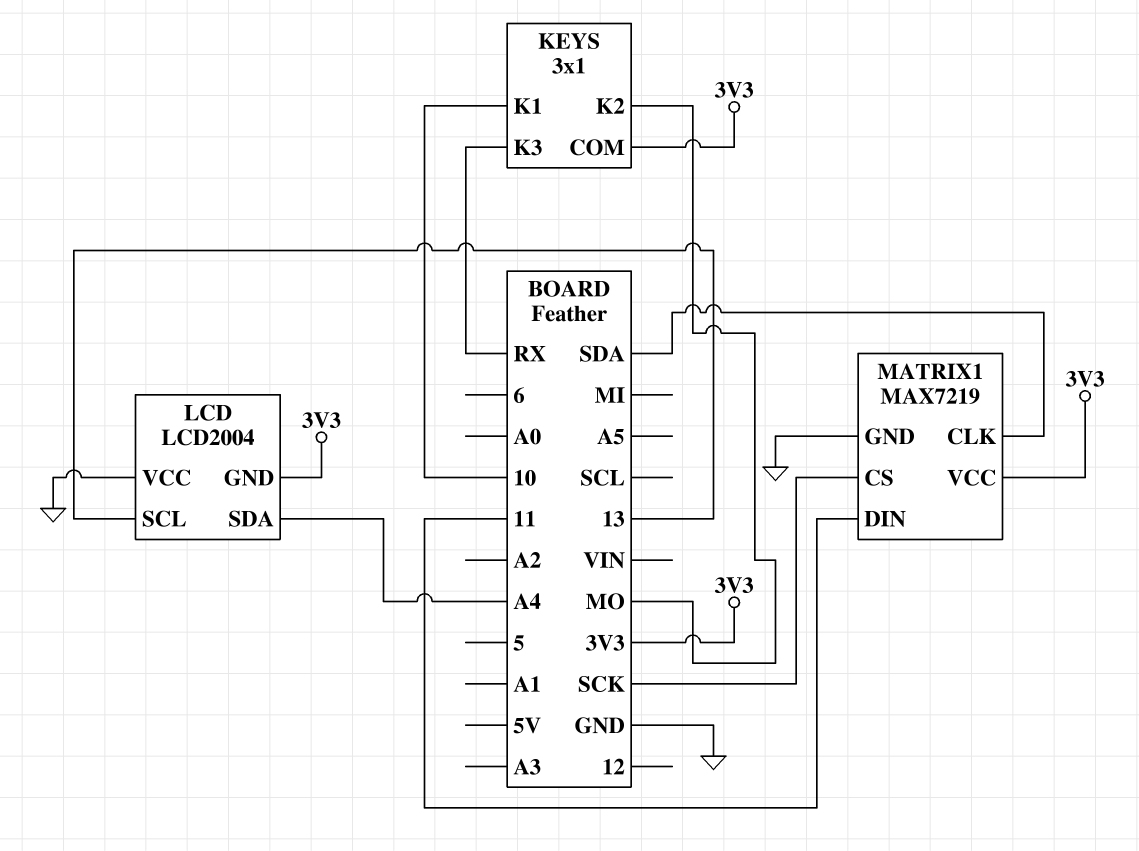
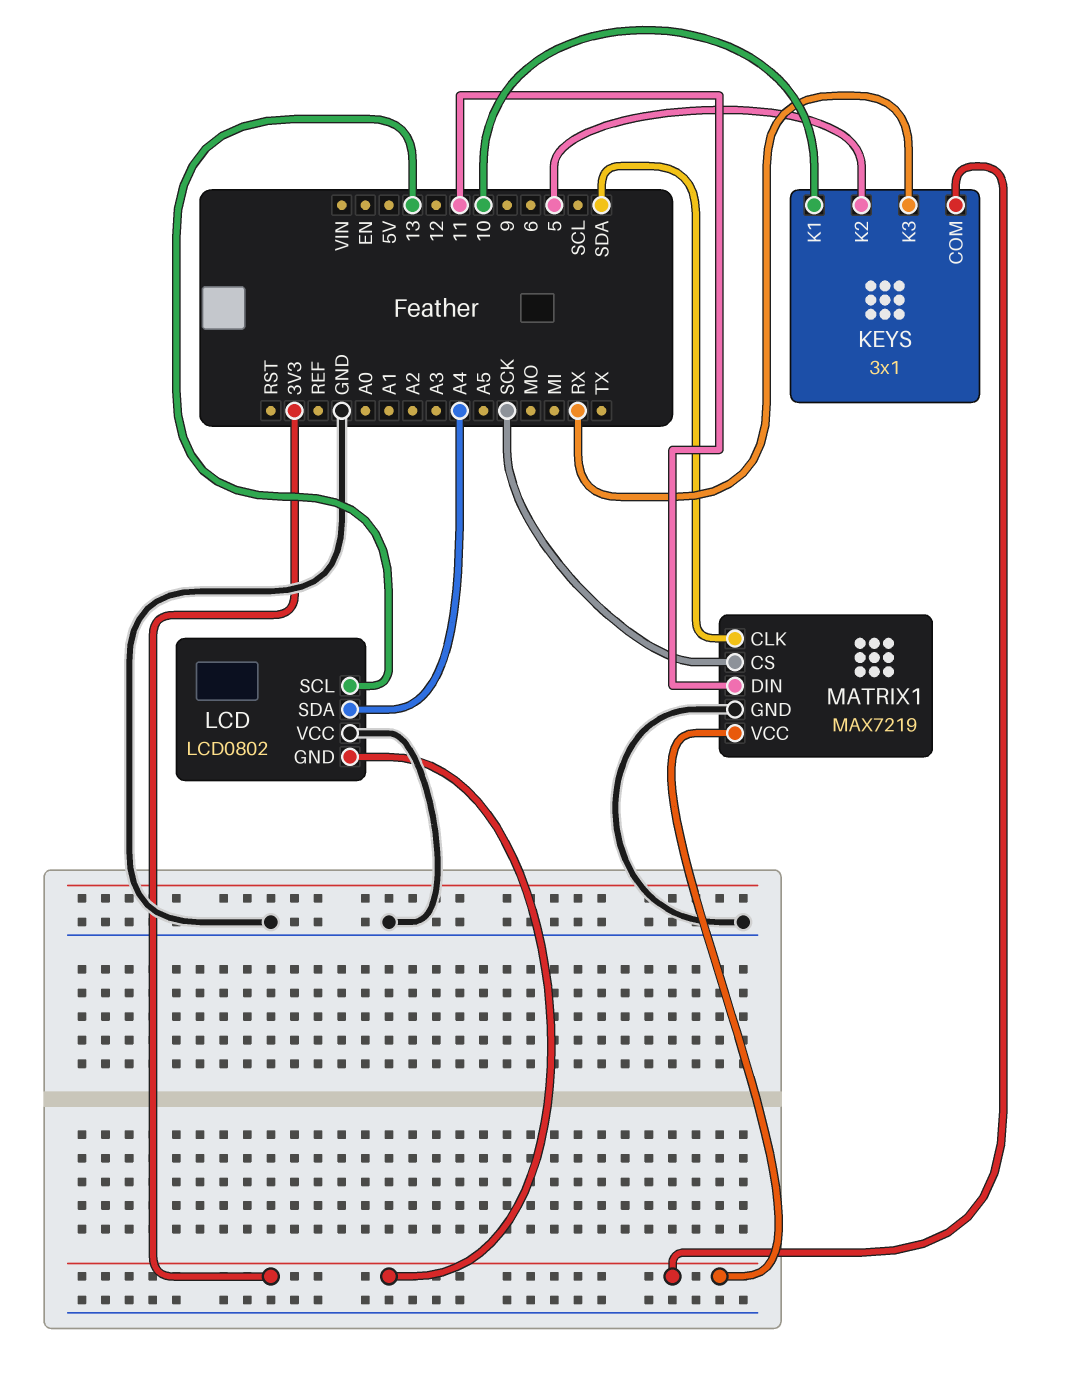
KEYS pin K2: MO -> 5
LCD: LCD2004 -> LCD0802

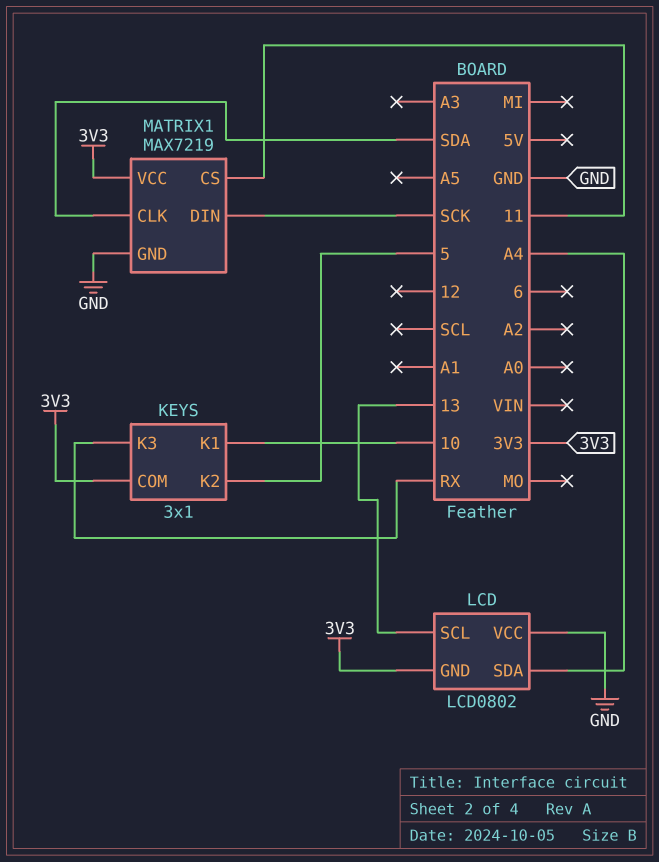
MATRIX1 pin CS: SCK -> 11
MATRIX1 pin DIN: 11 -> SCK

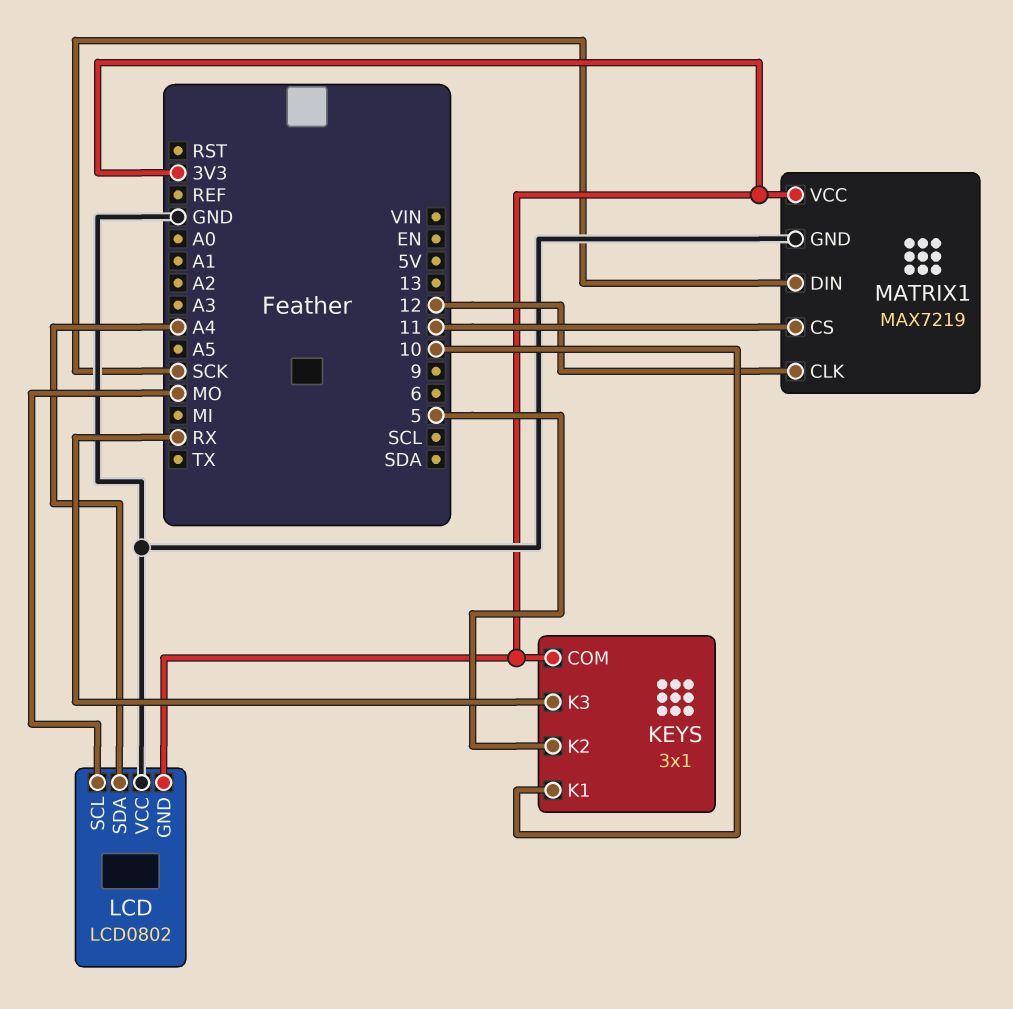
LCD pin SCL: 13 -> MO
MATRIX1 pin CLK: SDA -> 12

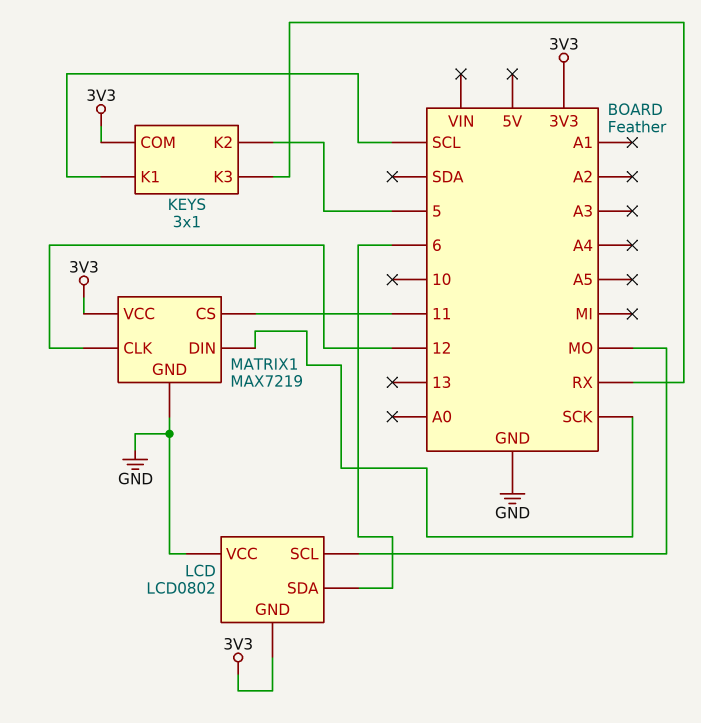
KEYS pin K1: 10 -> SCL
LCD pin SDA: A4 -> 6

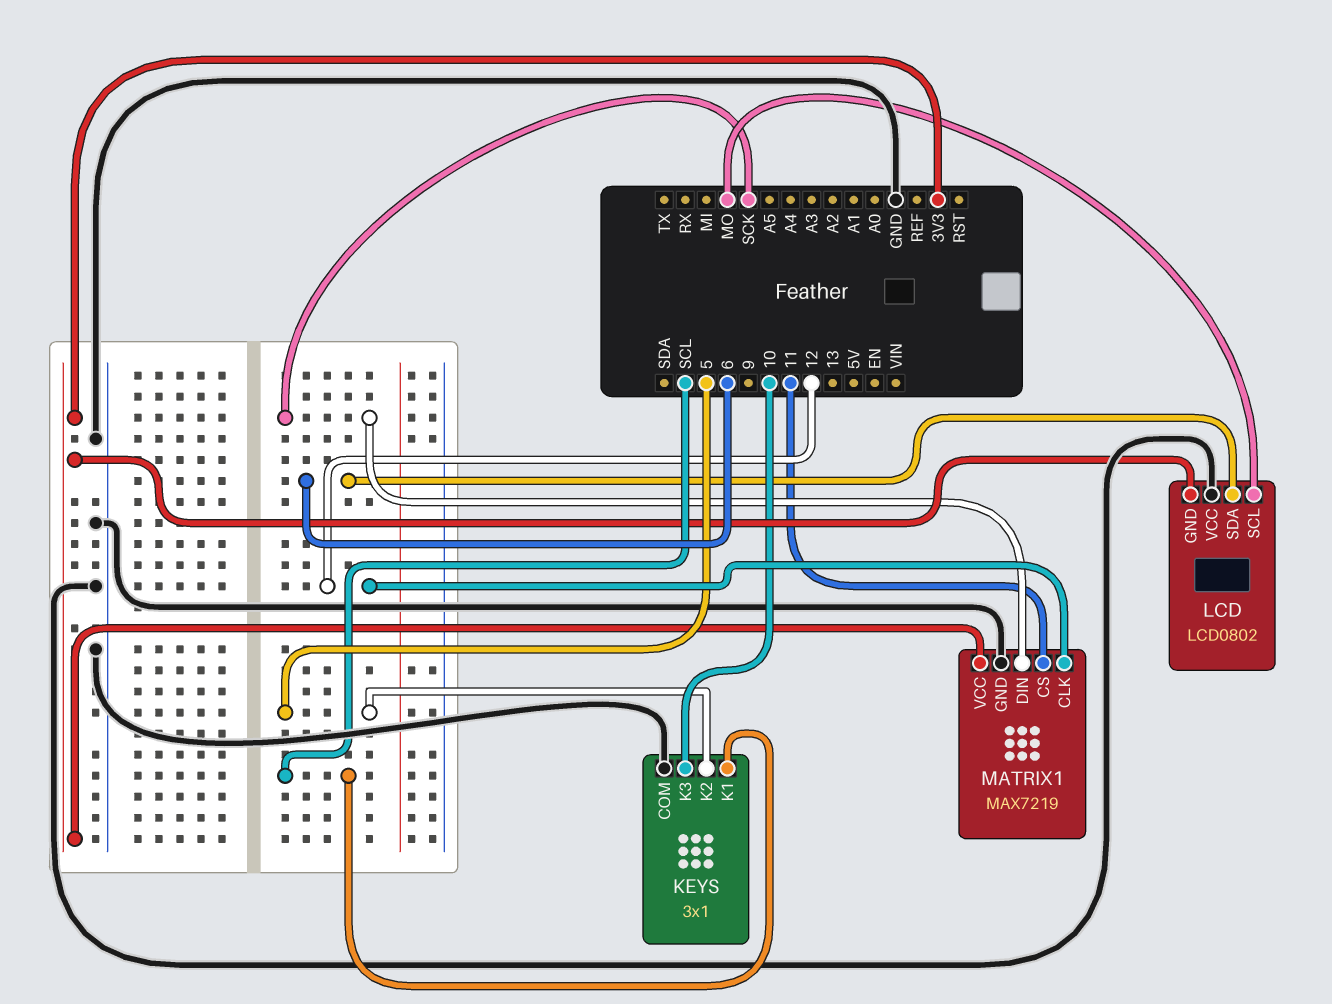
KEYS pin COM: 3V3 -> GND
KEYS pin K3: RX -> 10

